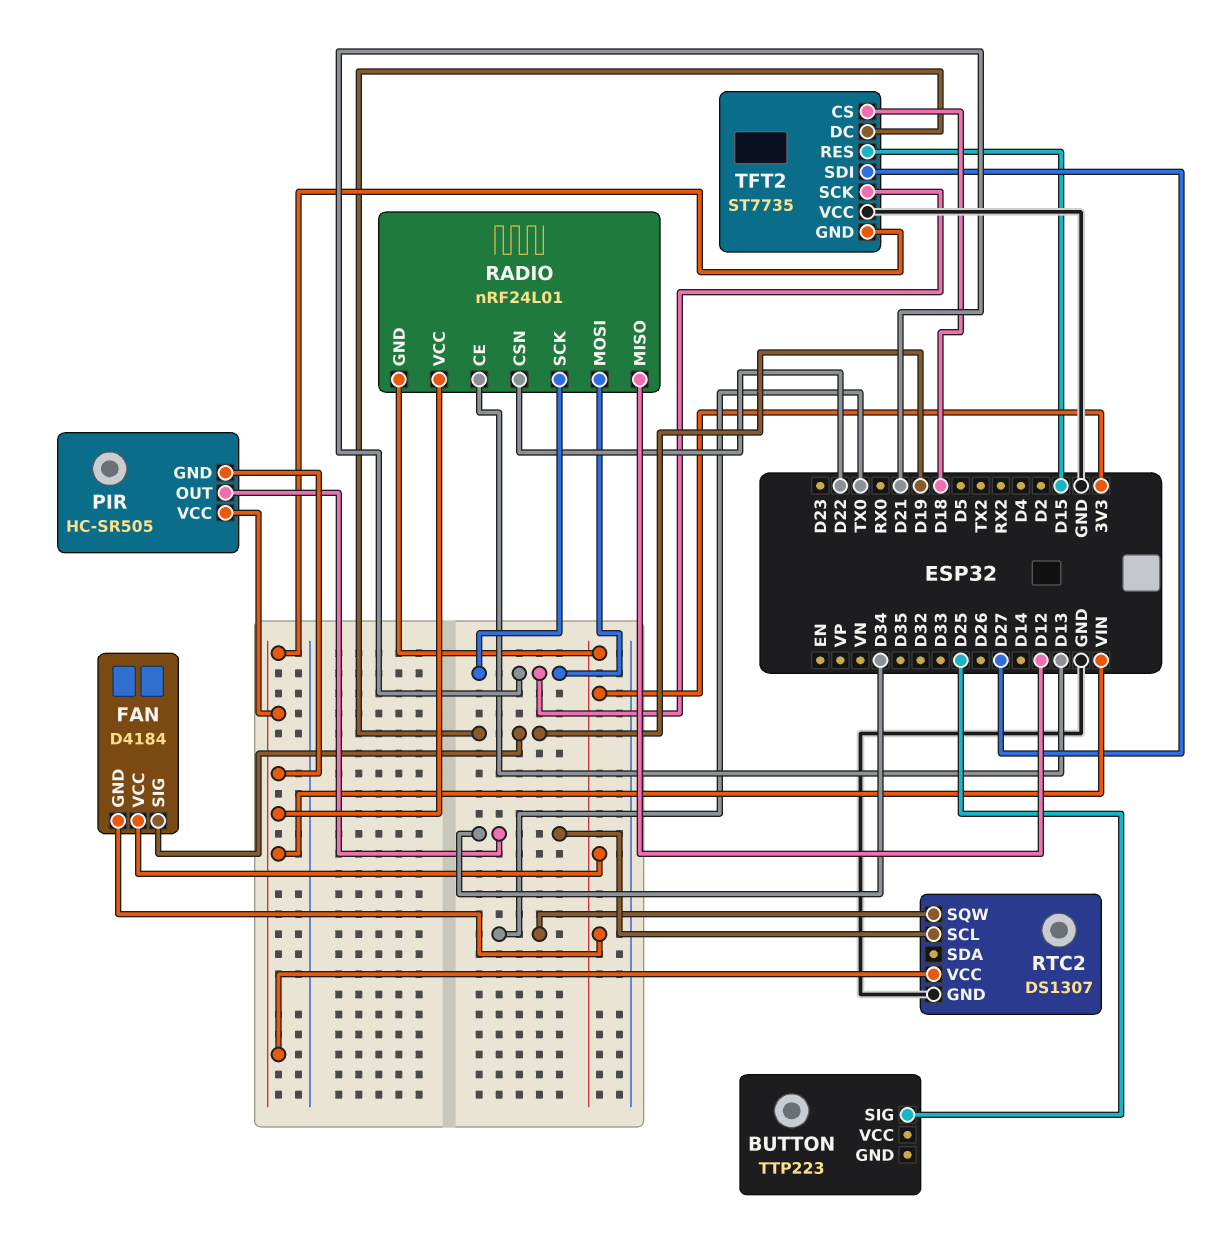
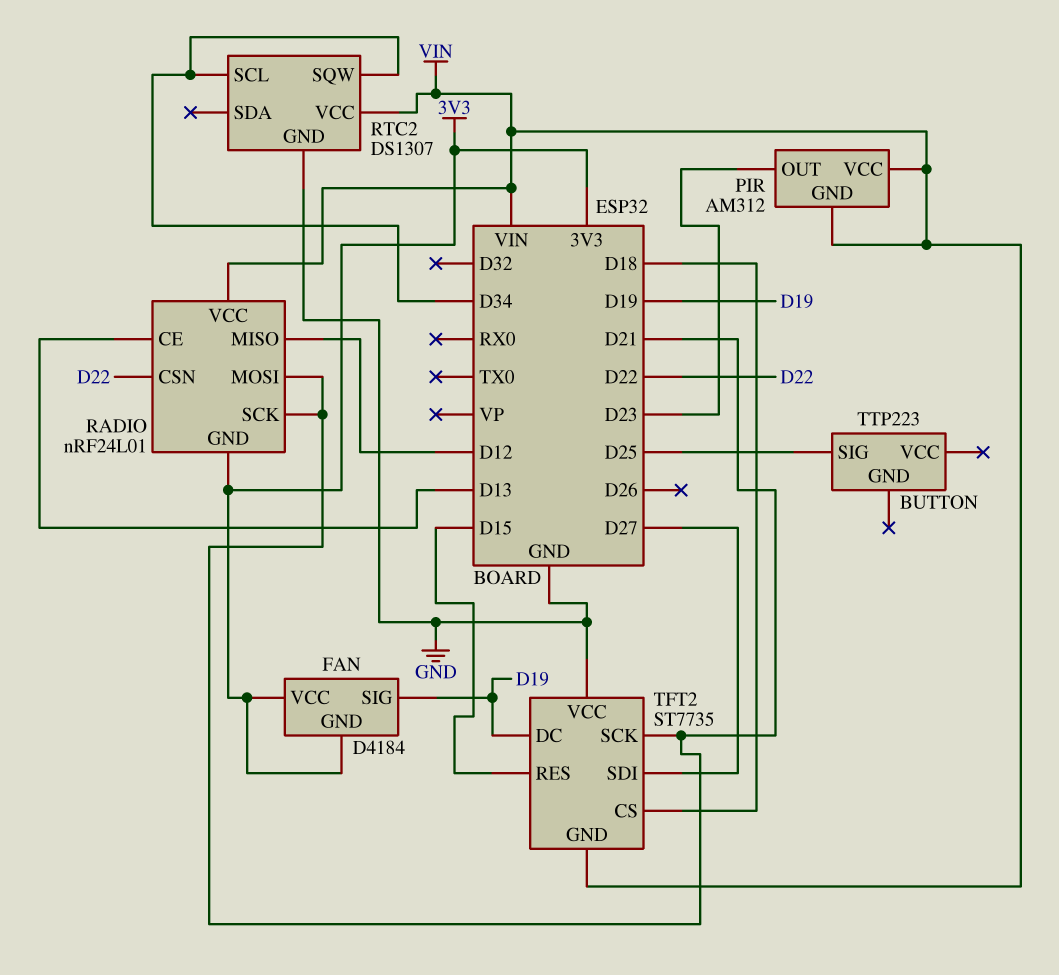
PIR: HC-SR505 -> AM312
PIR pin OUT: D34 -> D23
RTC2 pin SQW: TX0 -> D34

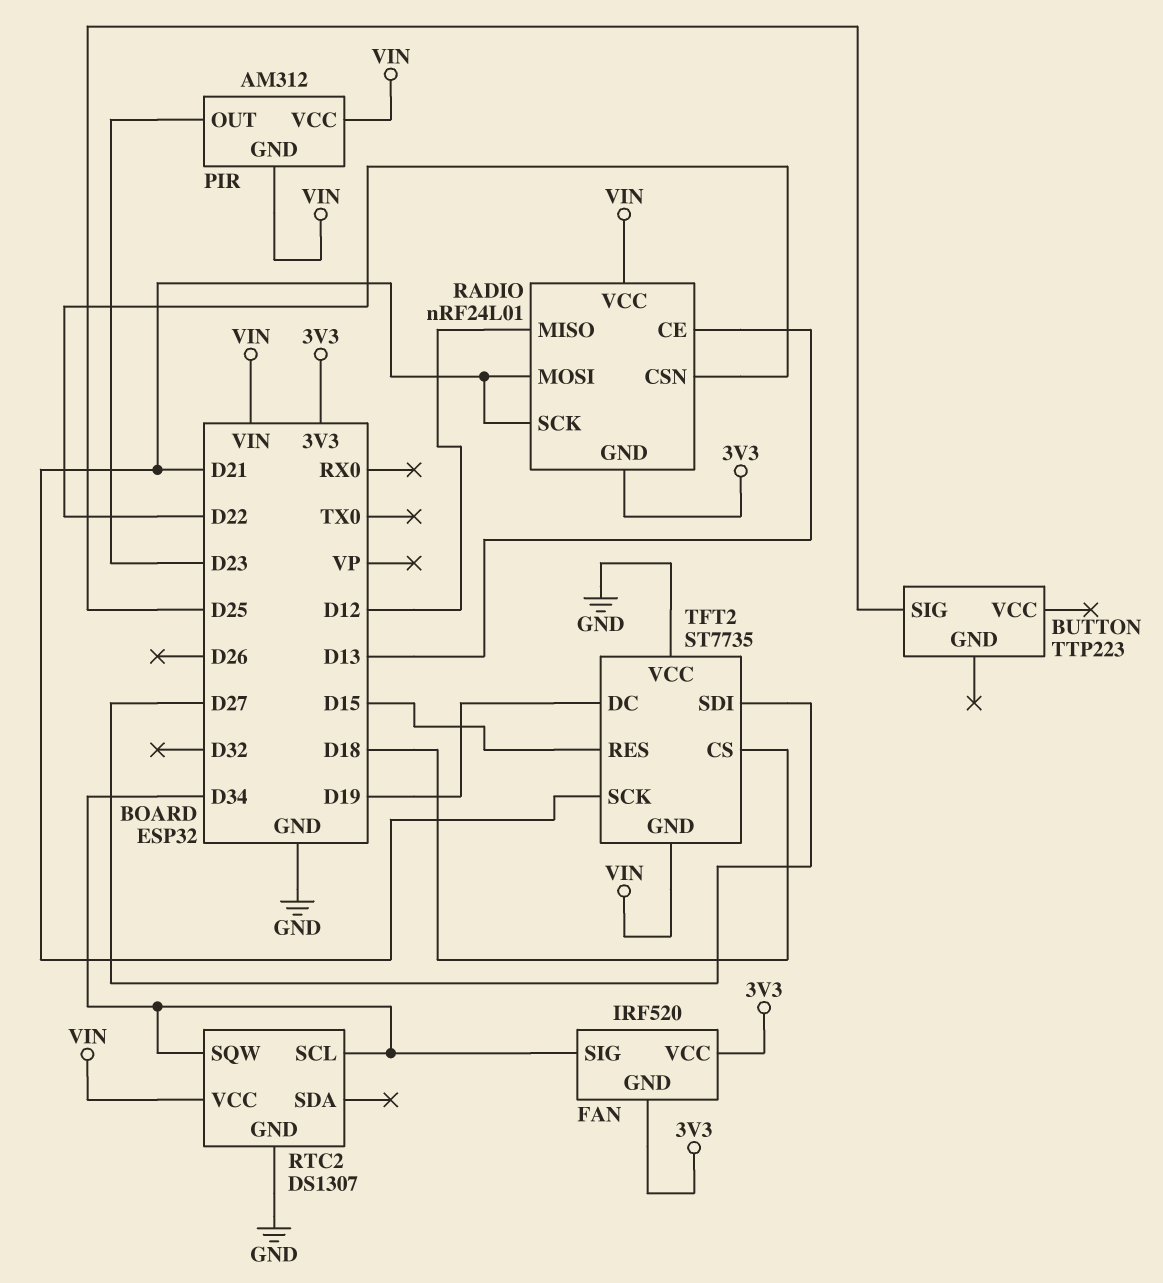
FAN: D4184 -> IRF520
FAN pin SIG: D19 -> D34

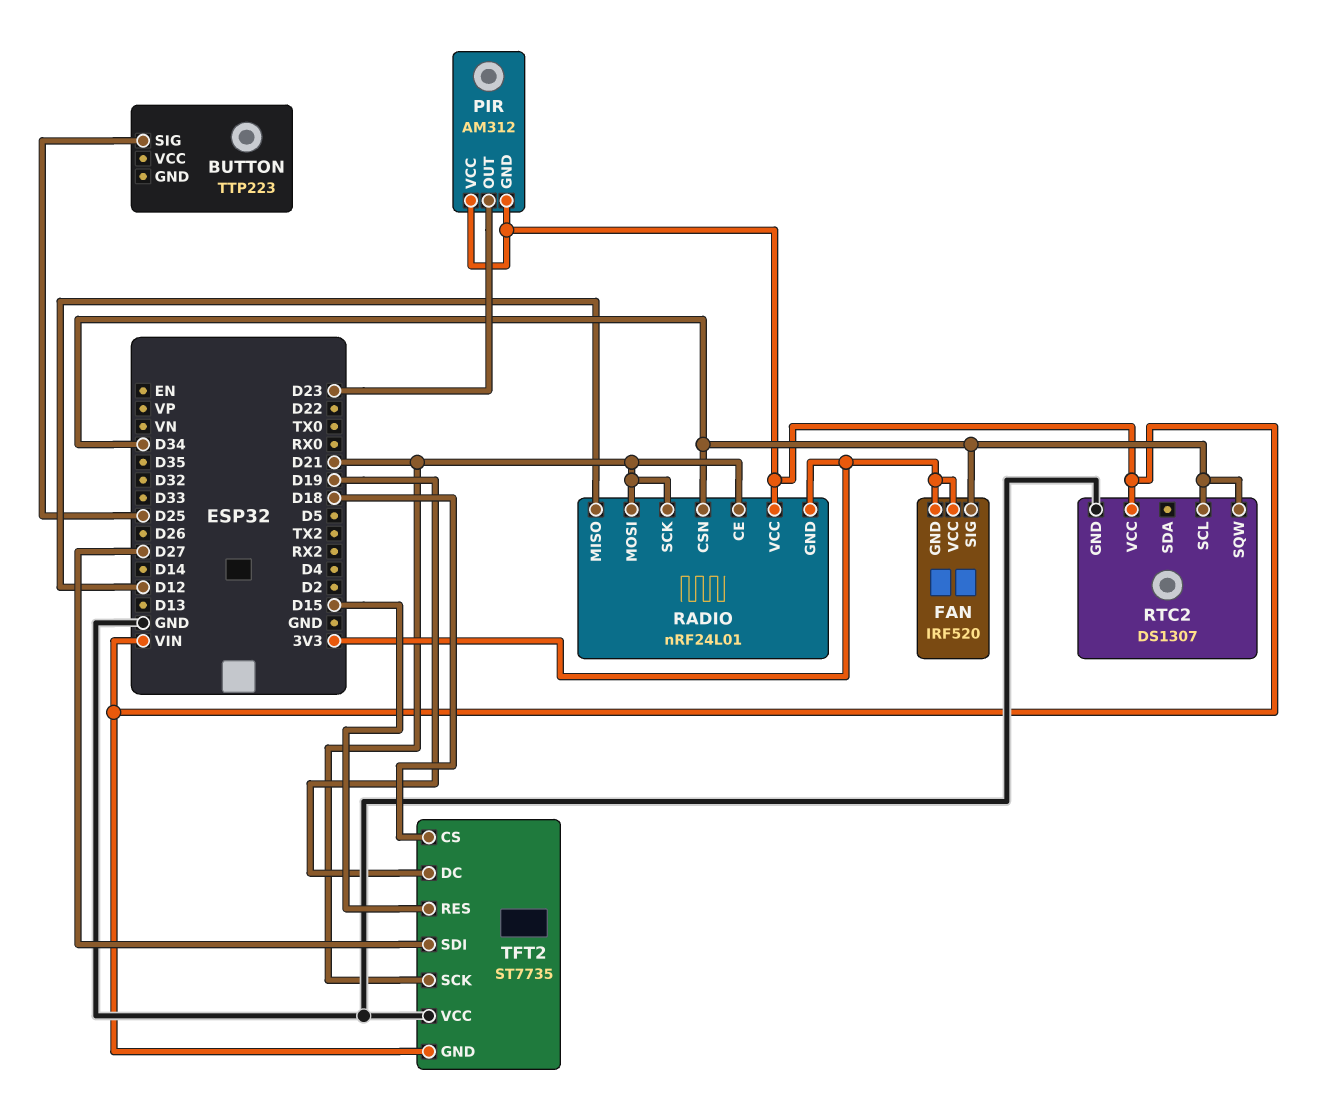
RADIO pin CE: D13 -> D21
RADIO pin CSN: D22 -> D34

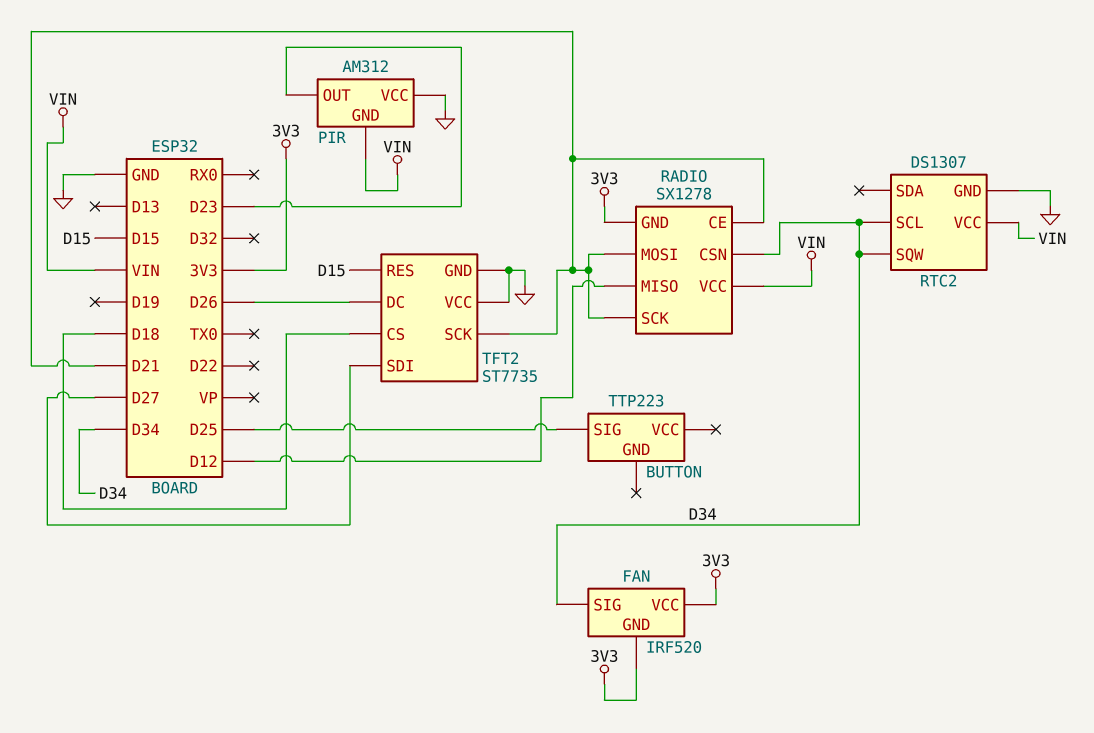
PIR pin VCC: VIN -> GND
RADIO: nRF24L01 -> SX1278
TFT2 pin DC: D19 -> D26
TFT2 pin GND: VIN -> GND

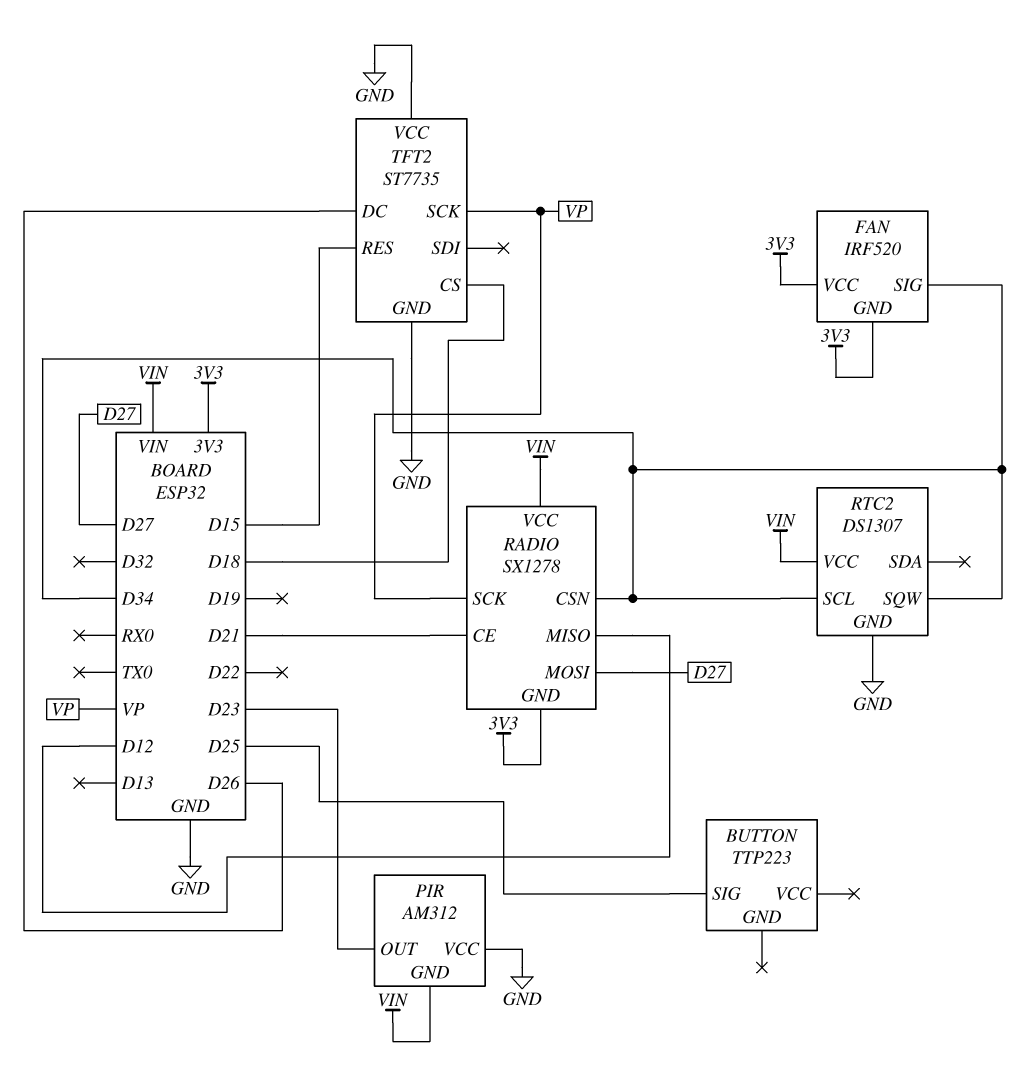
RADIO pin MOSI: D21 -> D27
RADIO pin SCK: D21 -> VP
TFT2 pin SCK: D21 -> VP
TFT2 pin SDI: D27 -> none

